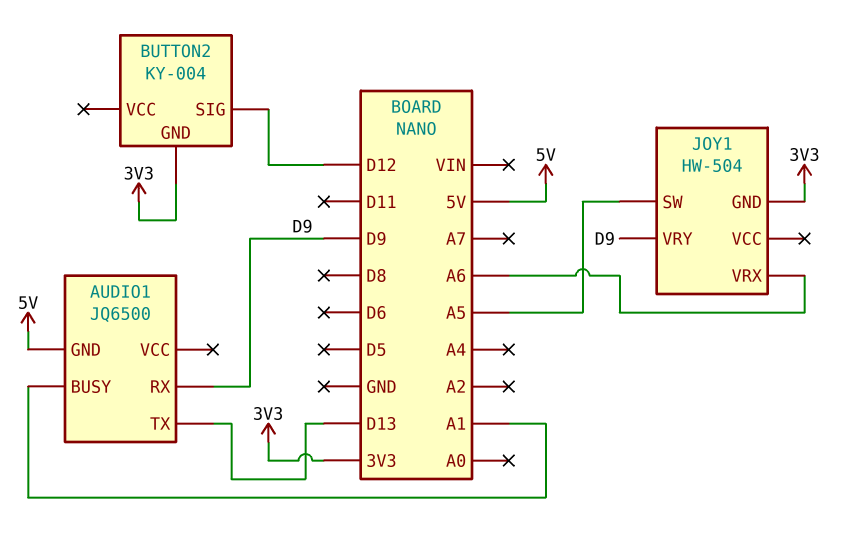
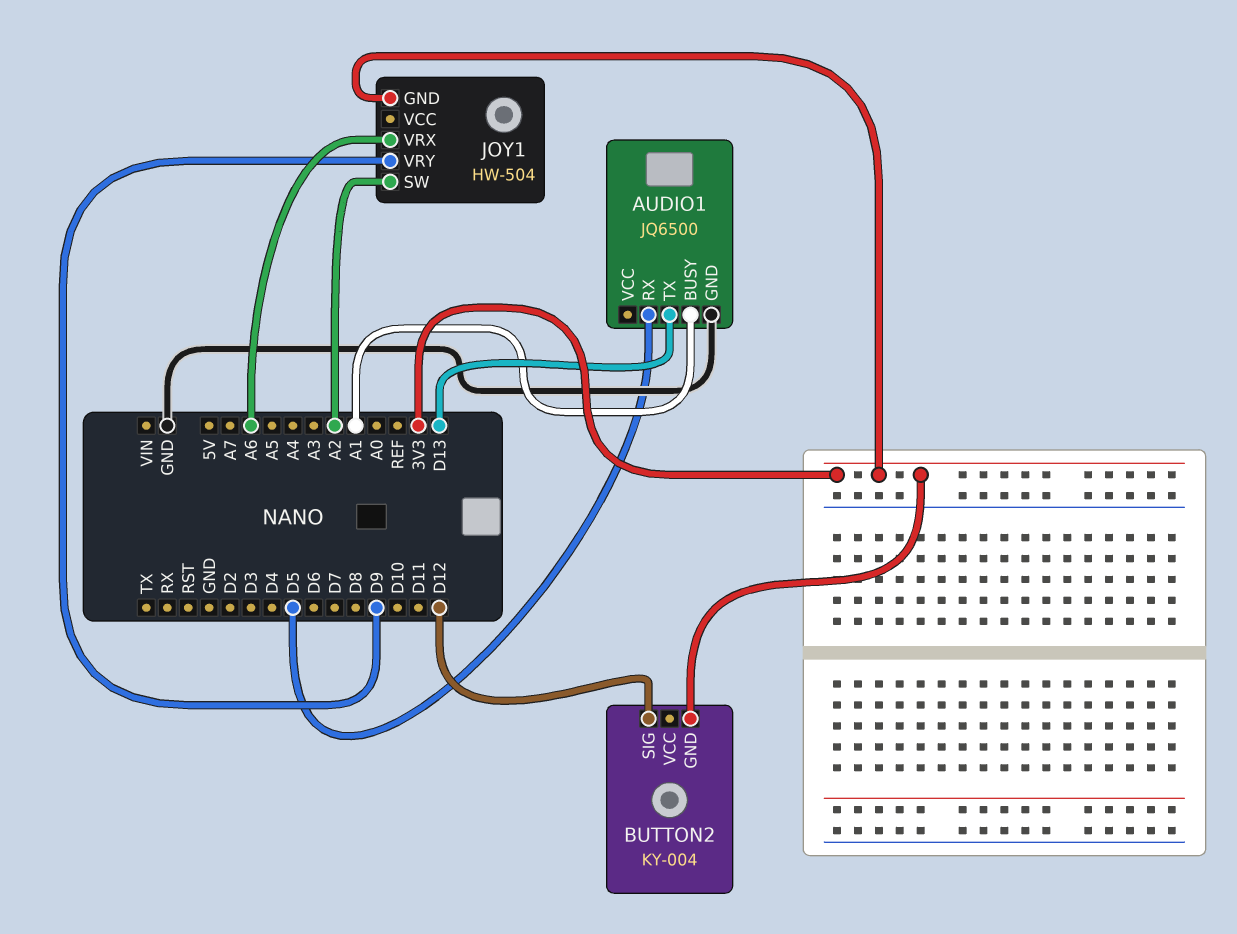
AUDIO1 pin GND: 5V -> GND
AUDIO1 pin RX: D9 -> D5
JOY1 pin SW: A5 -> A2

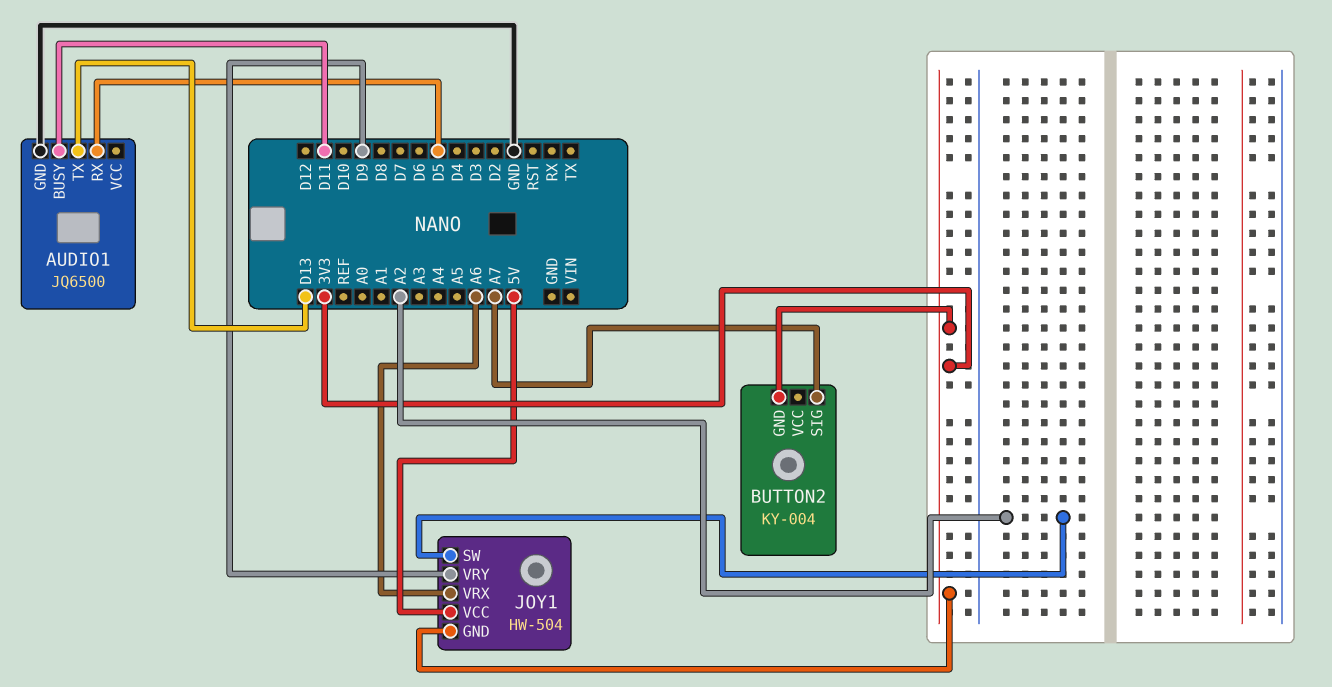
AUDIO1 pin BUSY: A1 -> D11
BUTTON2 pin SIG: D12 -> A7
JOY1 pin VCC: none -> 5V

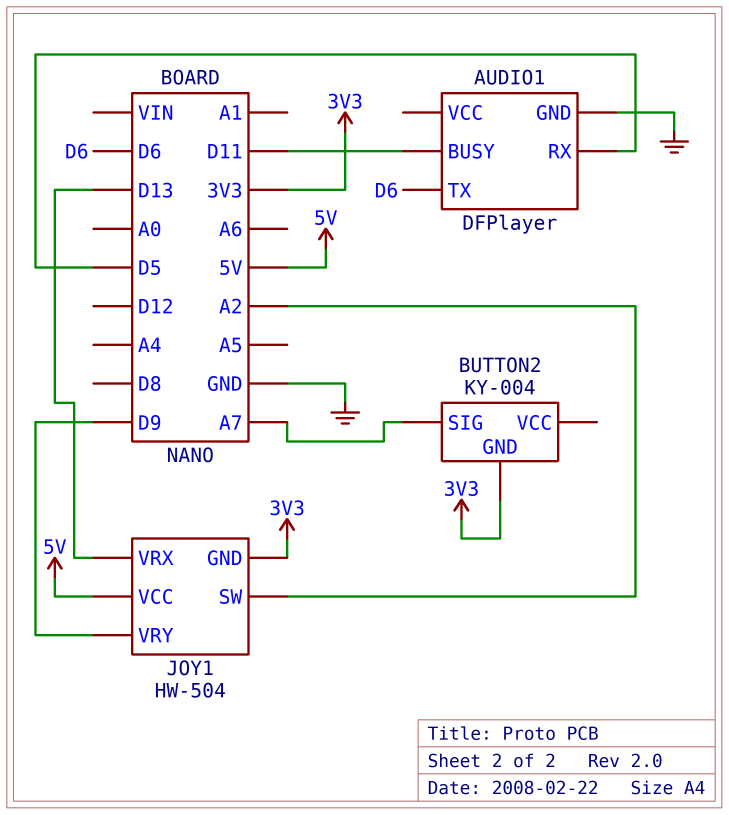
AUDIO1: JQ6500 -> DFPlayer
AUDIO1 pin TX: D13 -> D6
JOY1 pin VRX: A6 -> D13

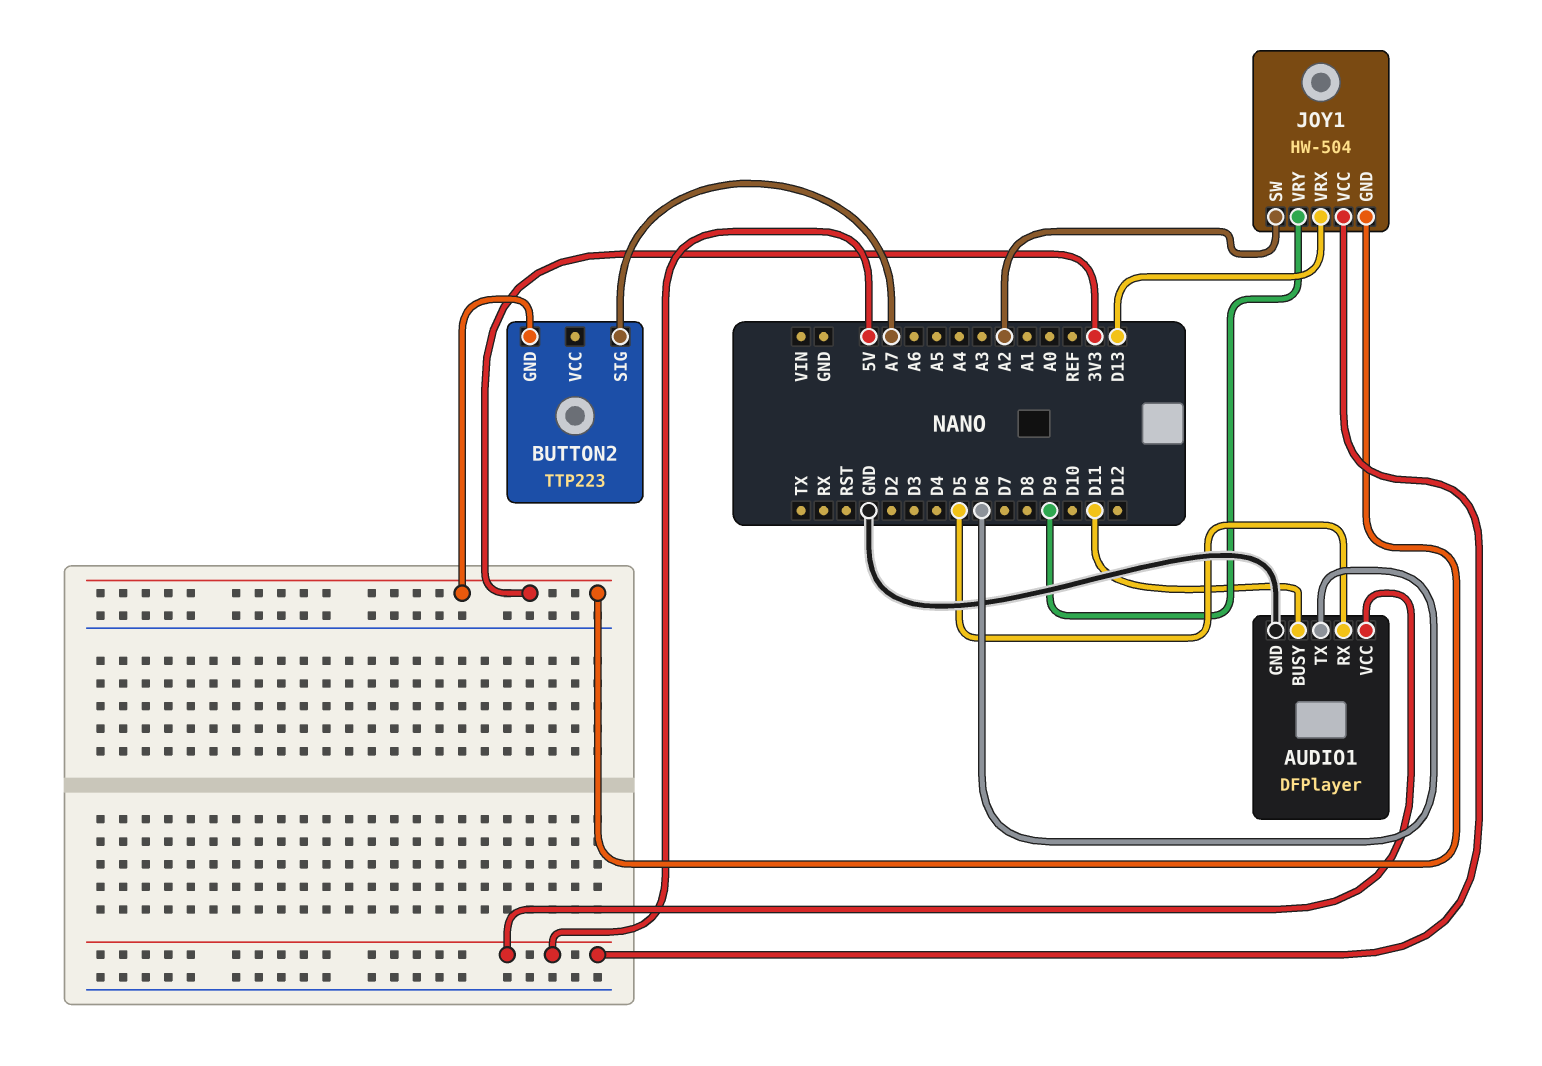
AUDIO1 pin VCC: none -> 5V
BUTTON2: KY-004 -> TTP223

